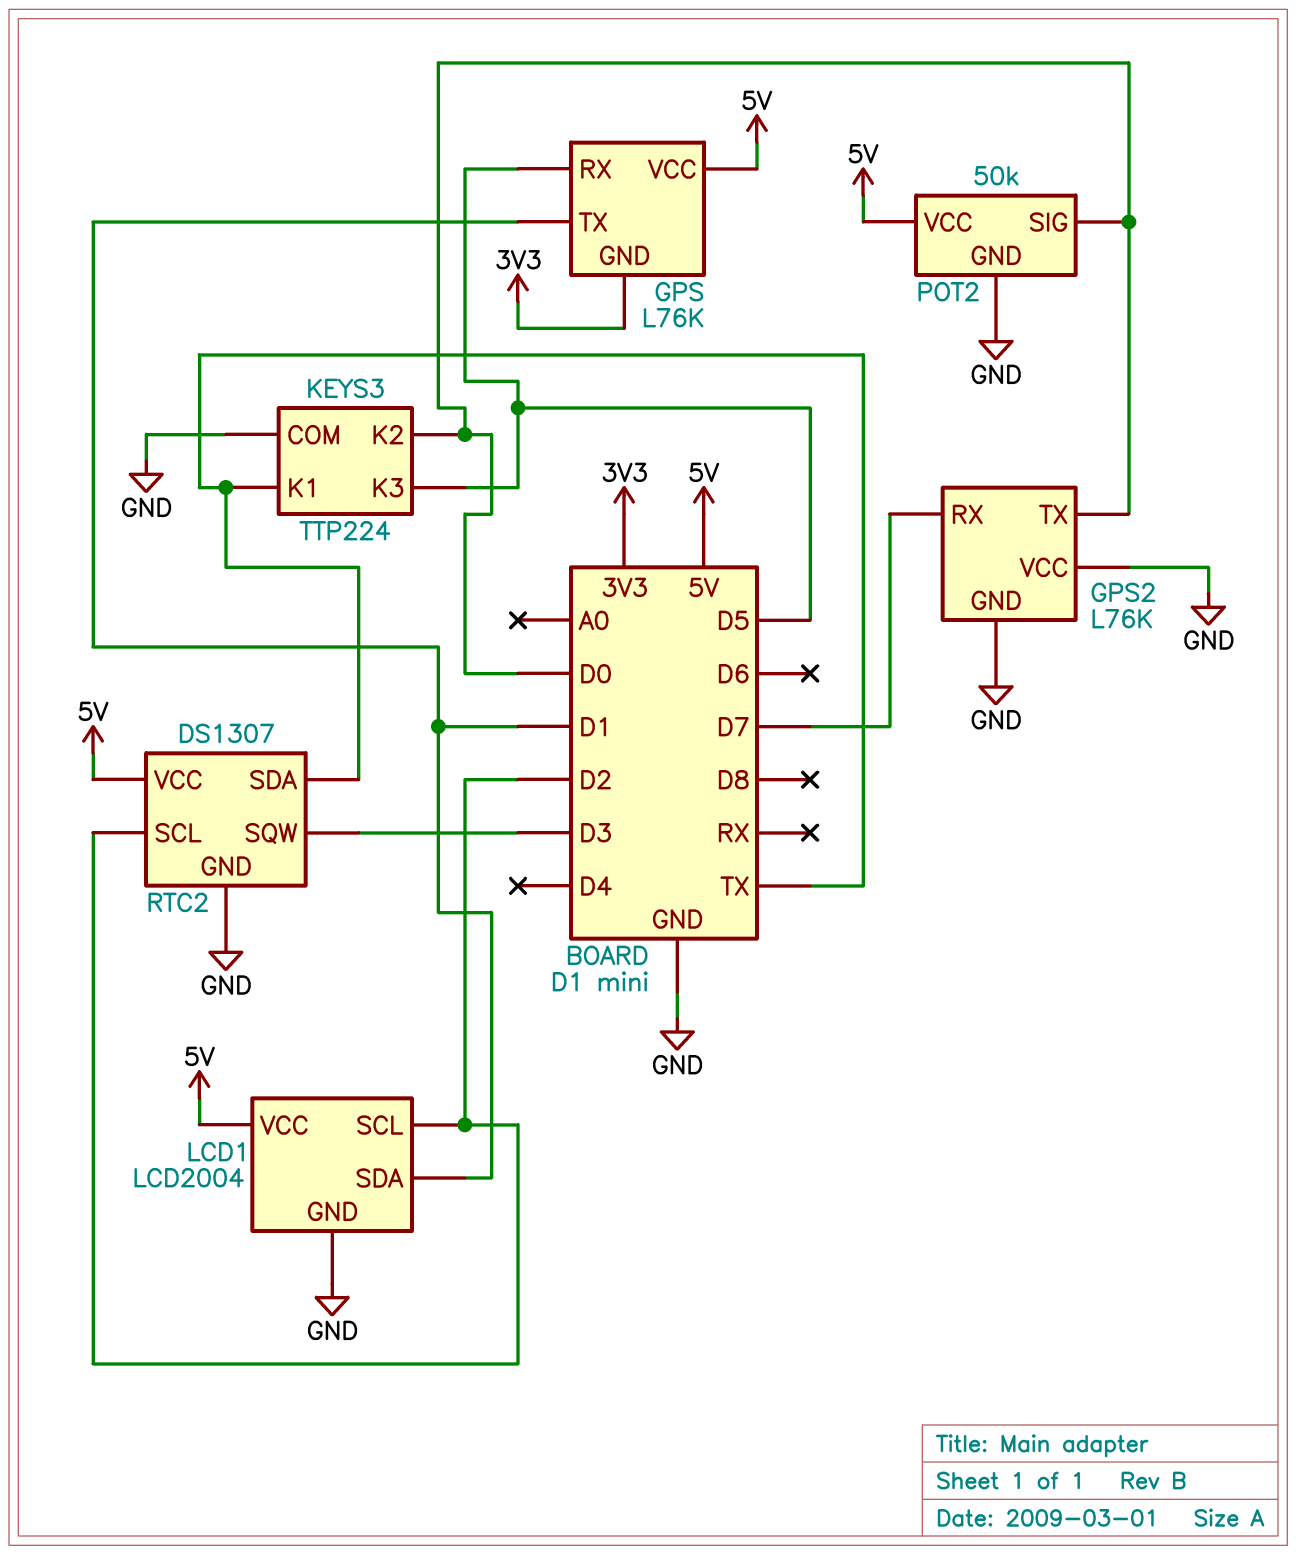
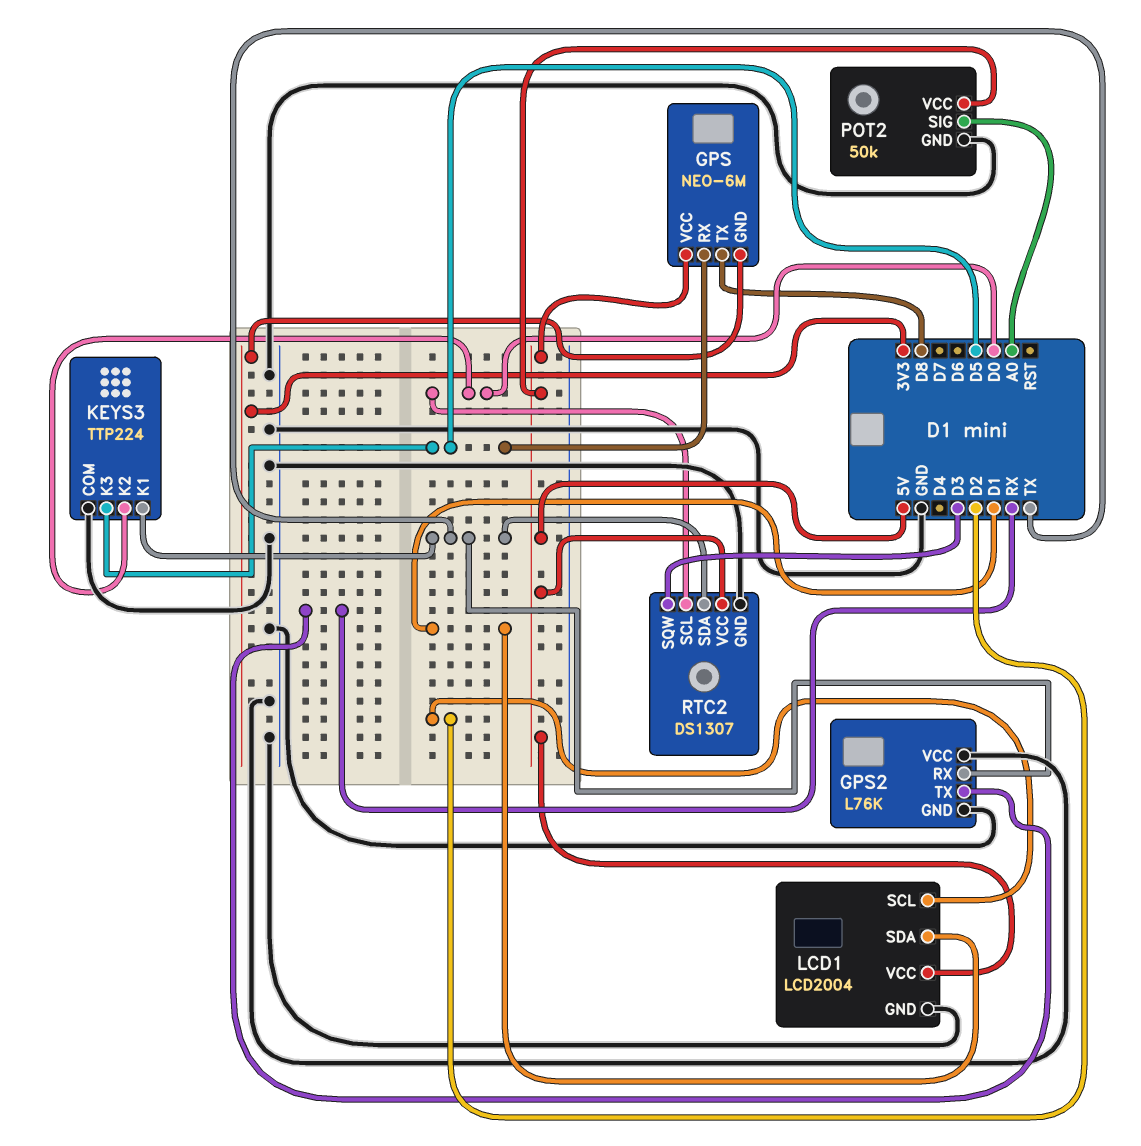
GPS: L76K -> NEO-6M
GPS pin TX: D1 -> D8
GPS2 pin RX: D7 -> TX
GPS2 pin TX: D0 -> RX
POT2 pin SIG: D0 -> A0
RTC2 pin SCL: D2 -> D0

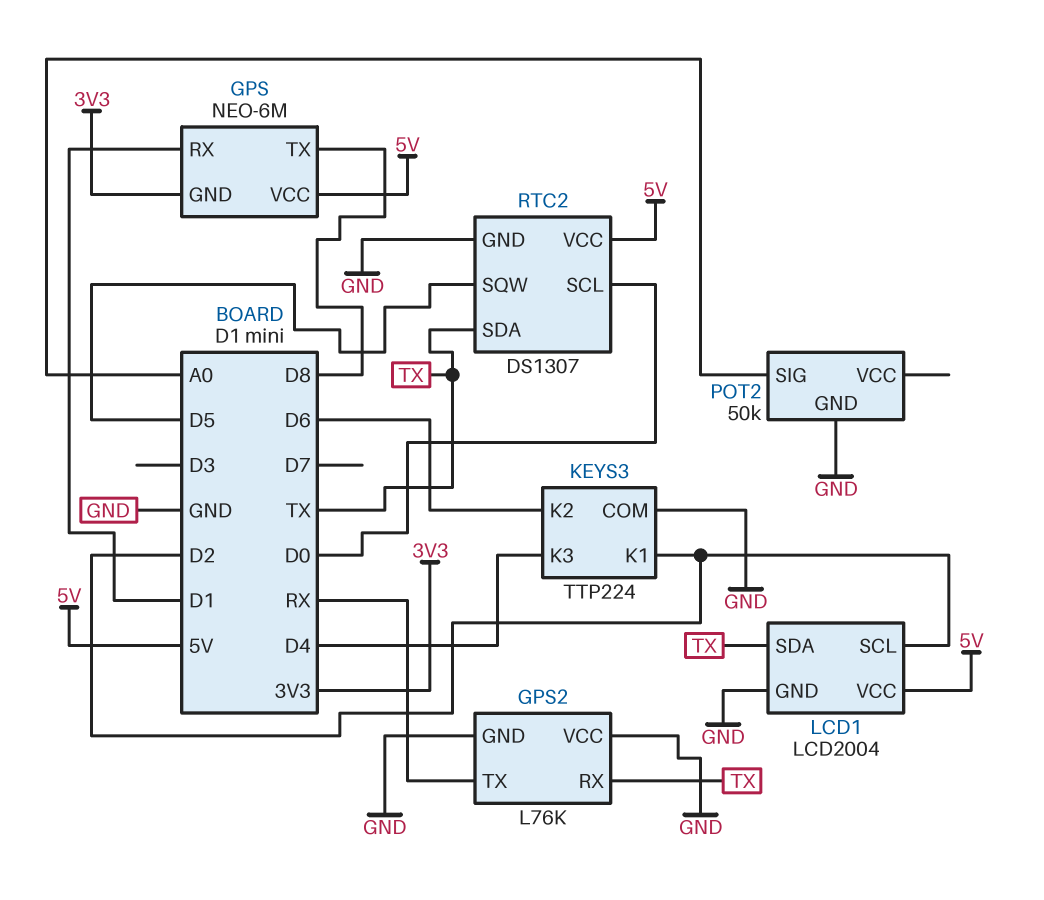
GPS pin RX: D5 -> D1
KEYS3 pin K1: TX -> D2
KEYS3 pin K2: D0 -> D6
KEYS3 pin K3: D5 -> D4
LCD1 pin SDA: D1 -> TX
POT2 pin VCC: 5V -> none
RTC2 pin SQW: D3 -> D5

